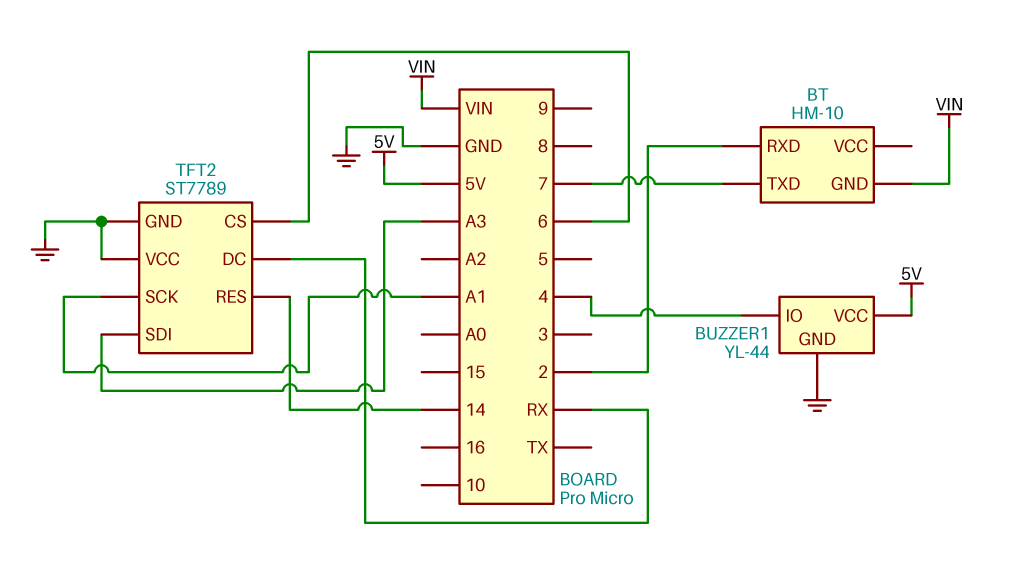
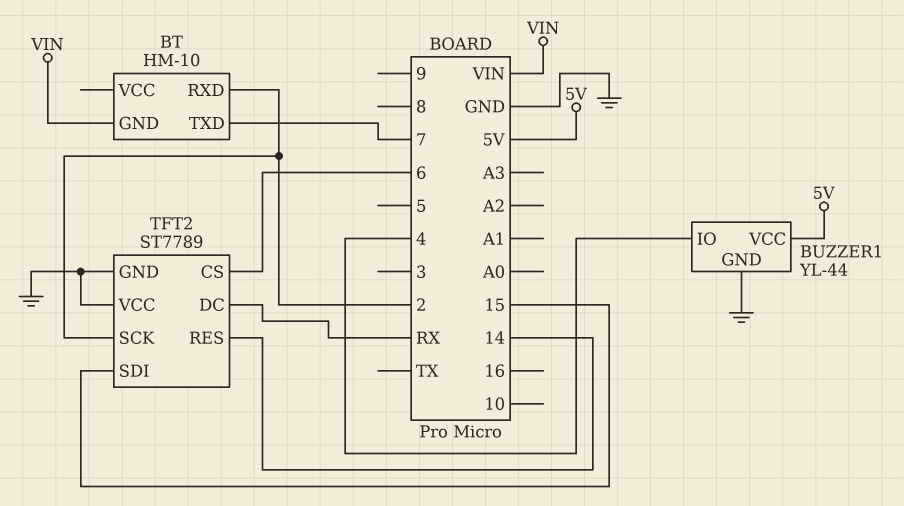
TFT2 pin SCK: A1 -> 2
TFT2 pin SDI: A3 -> 15

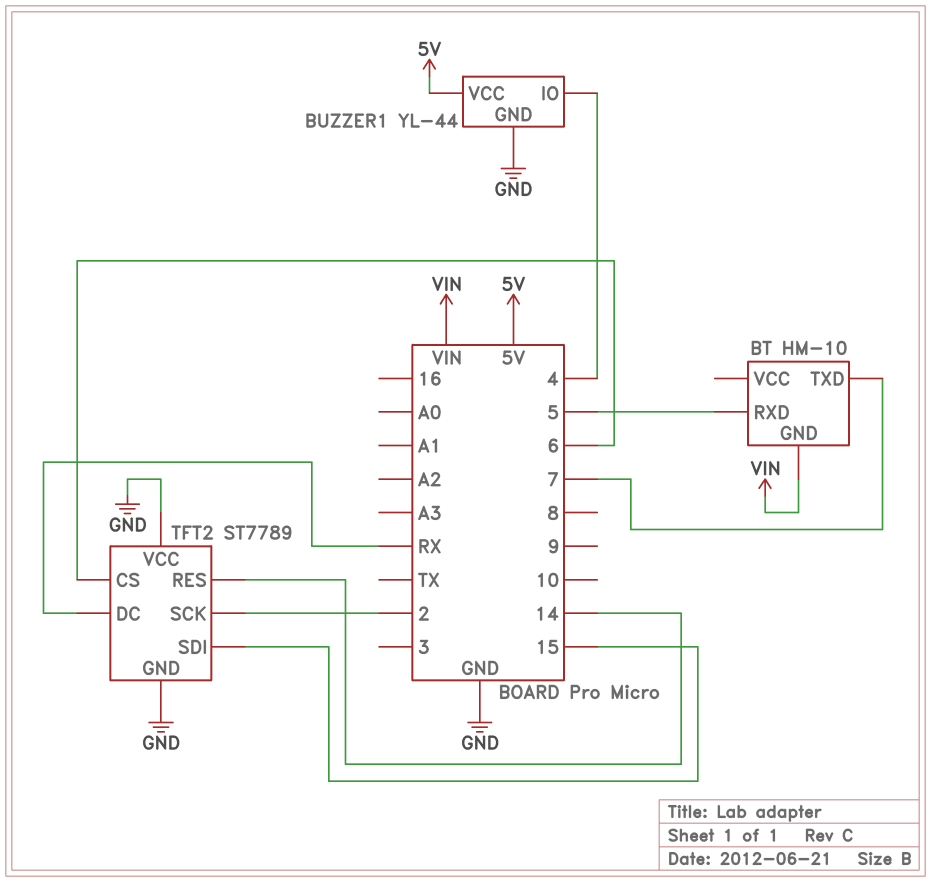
BT pin RXD: 2 -> 5

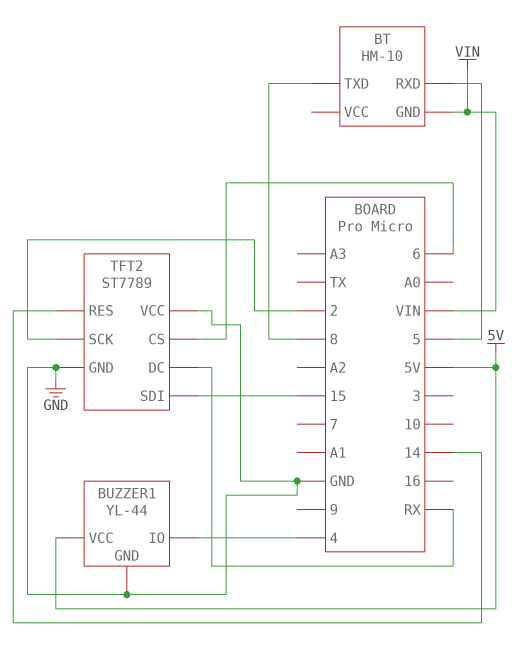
BT pin TXD: 7 -> 8

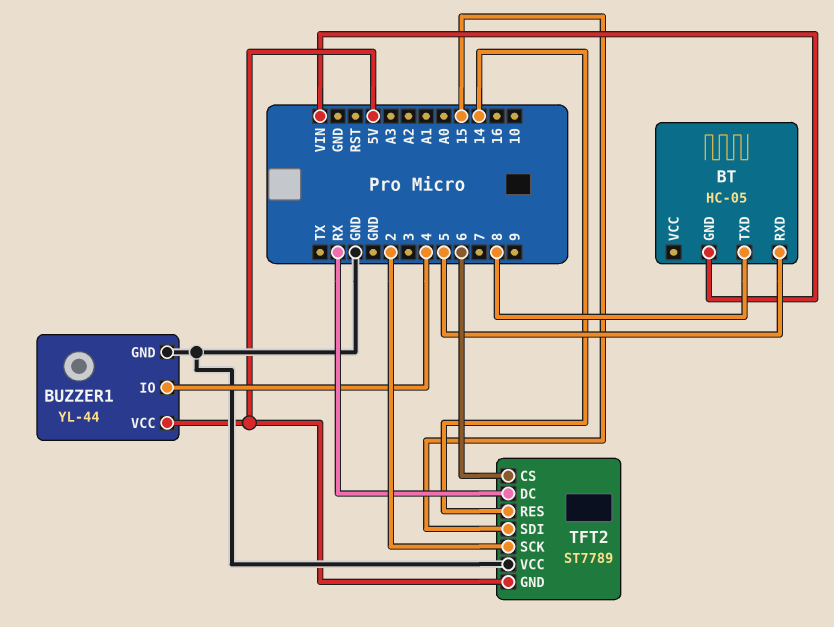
BT: HM-10 -> HC-05
TFT2 pin GND: GND -> 5V

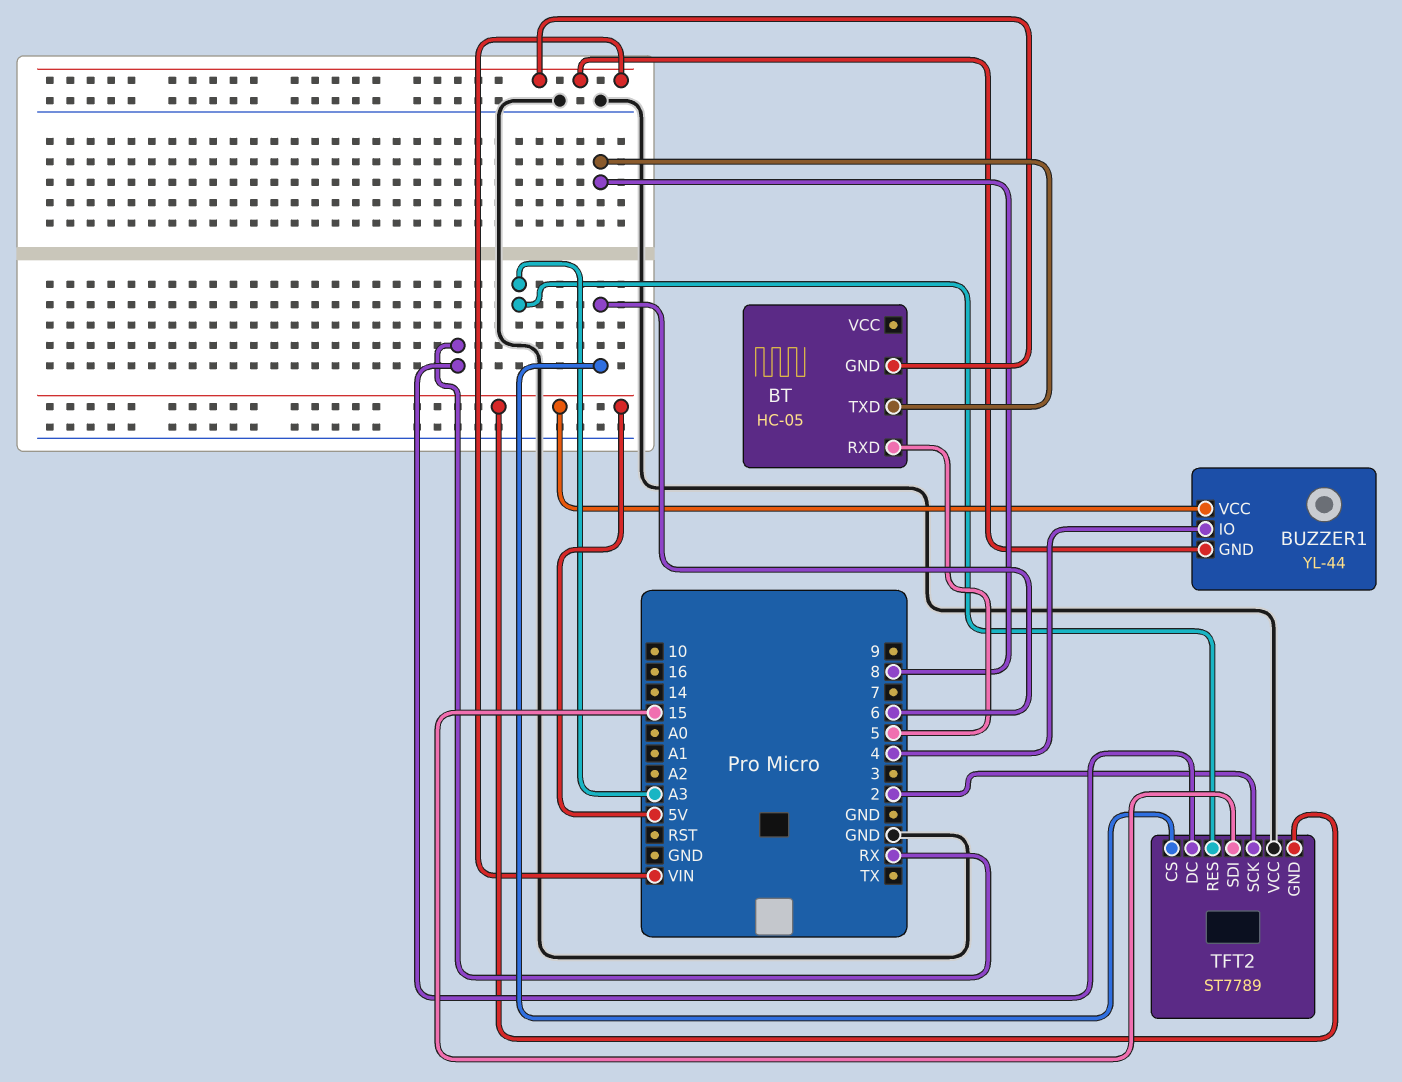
BUZZER1 pin GND: GND -> VIN
TFT2 pin RES: 14 -> A3

